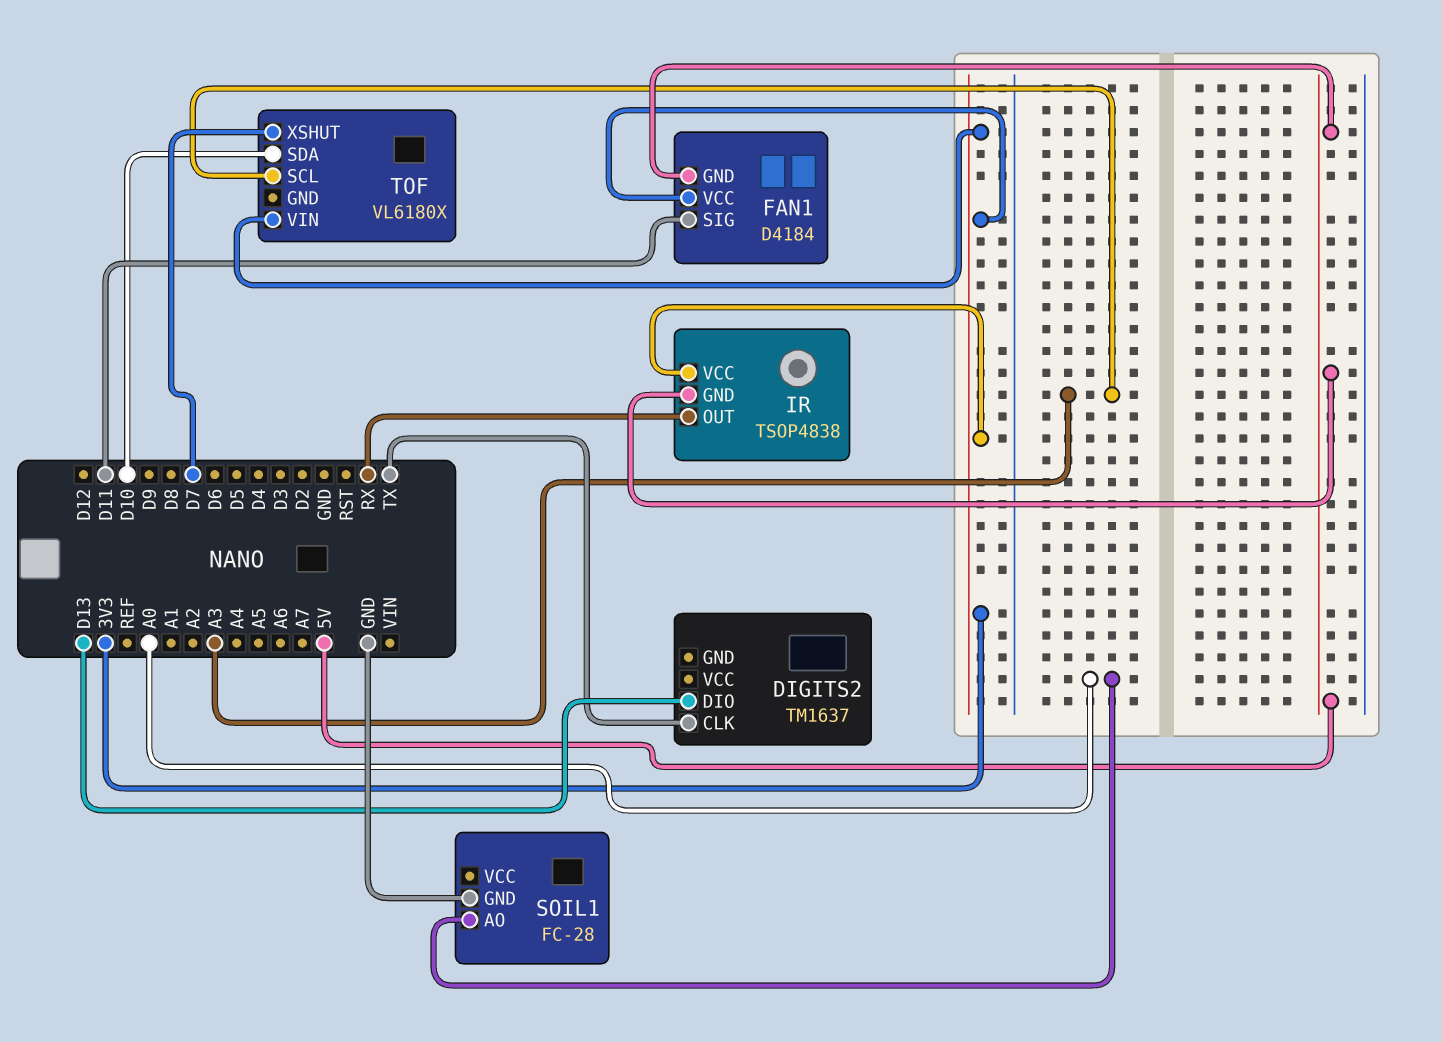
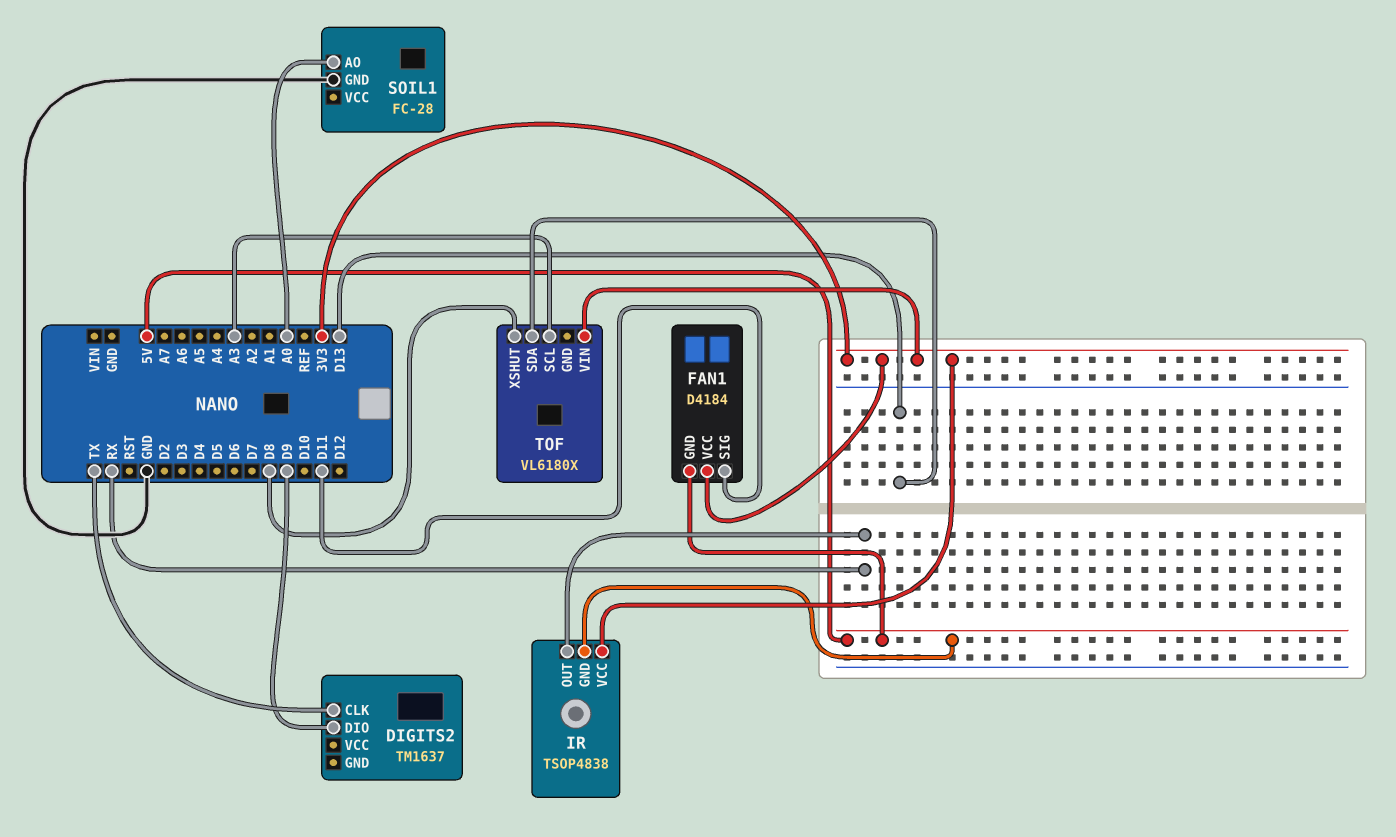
DIGITS2 pin DIO: D13 -> D9
TOF pin SDA: D10 -> D13
TOF pin XSHUT: D7 -> D8

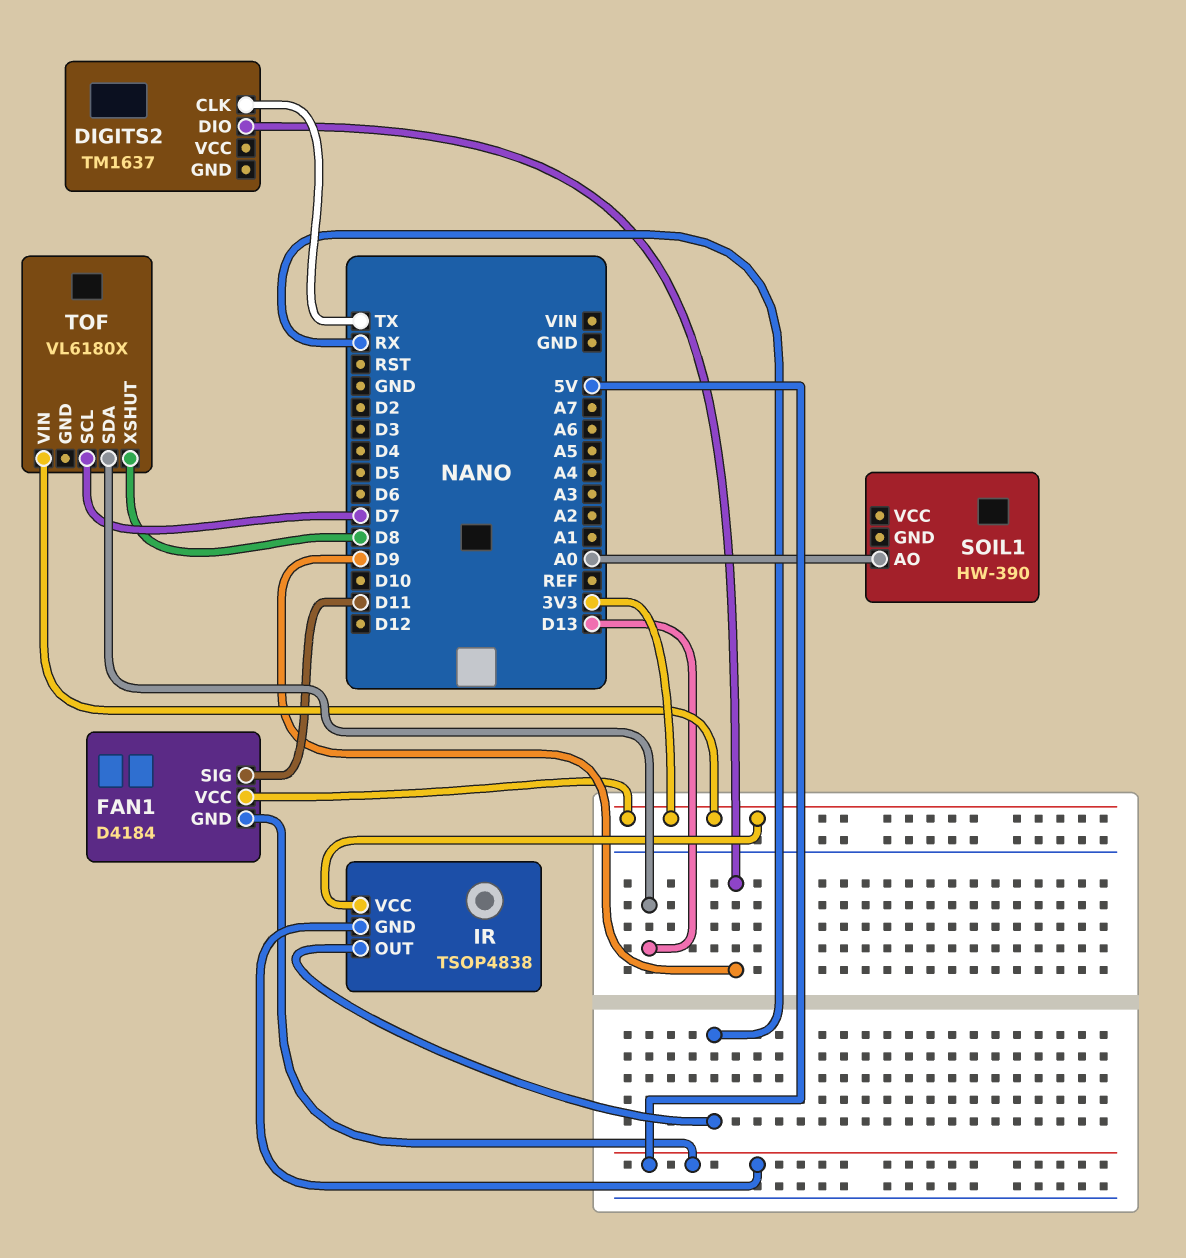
SOIL1: FC-28 -> HW-390
SOIL1 pin GND: GND -> none
TOF pin SCL: A3 -> D7

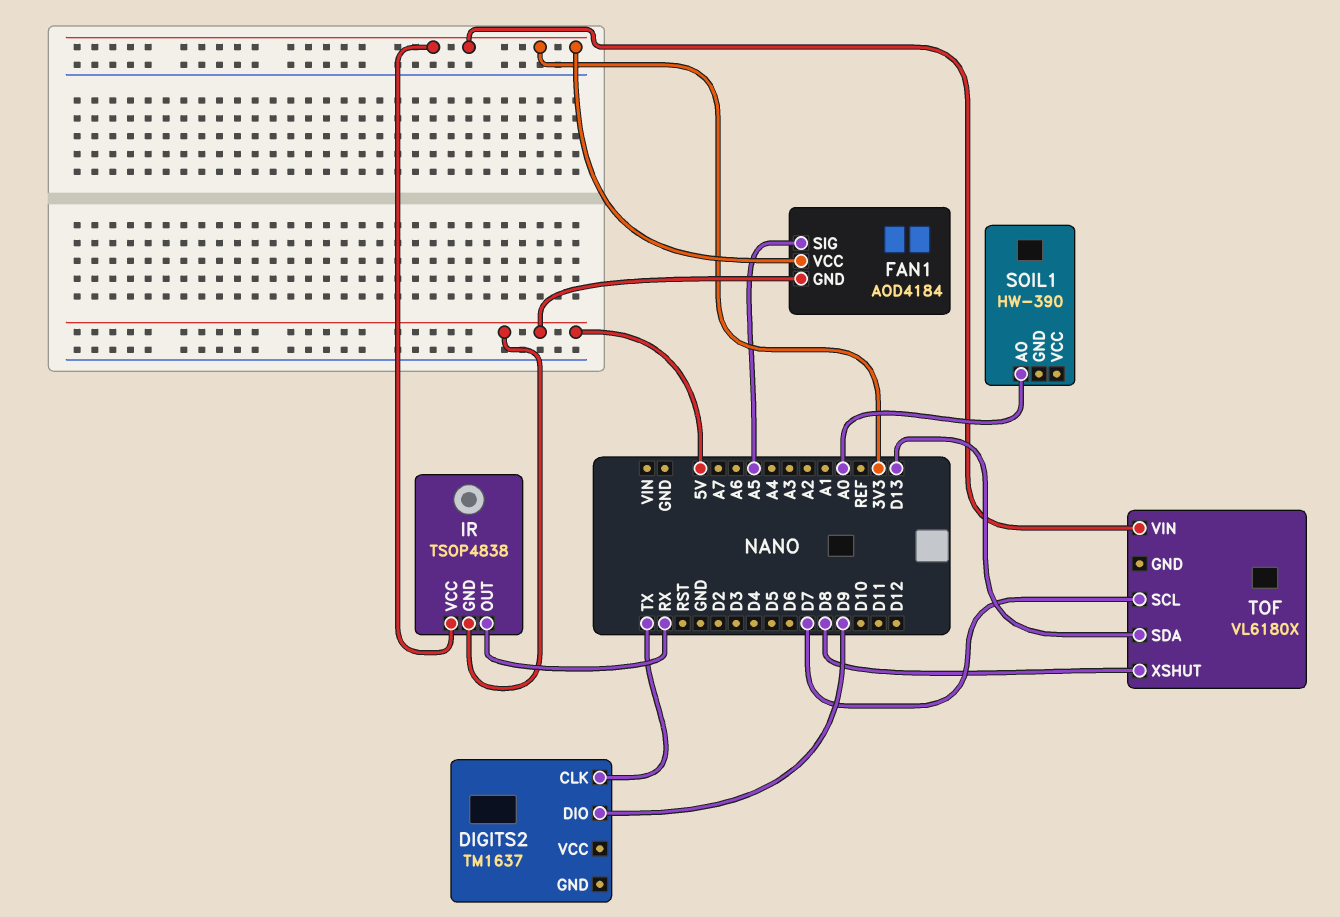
FAN1: D4184 -> AOD4184
FAN1 pin SIG: D11 -> A5

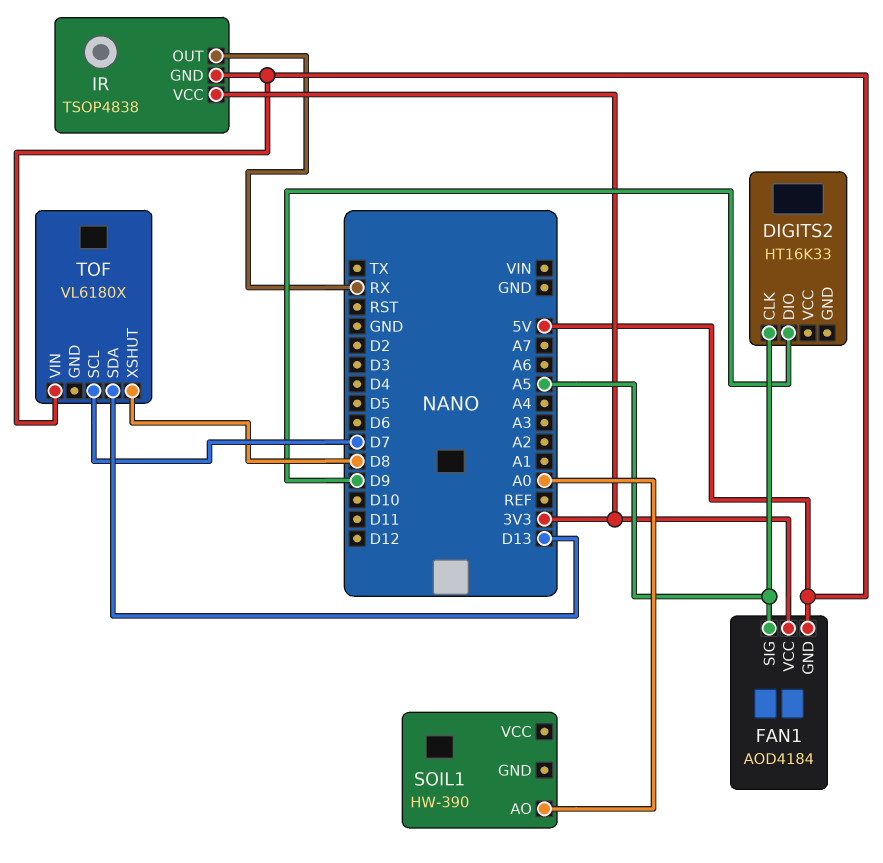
DIGITS2: TM1637 -> HT16K33
DIGITS2 pin CLK: TX -> A5
TOF pin VIN: 3V3 -> 5V

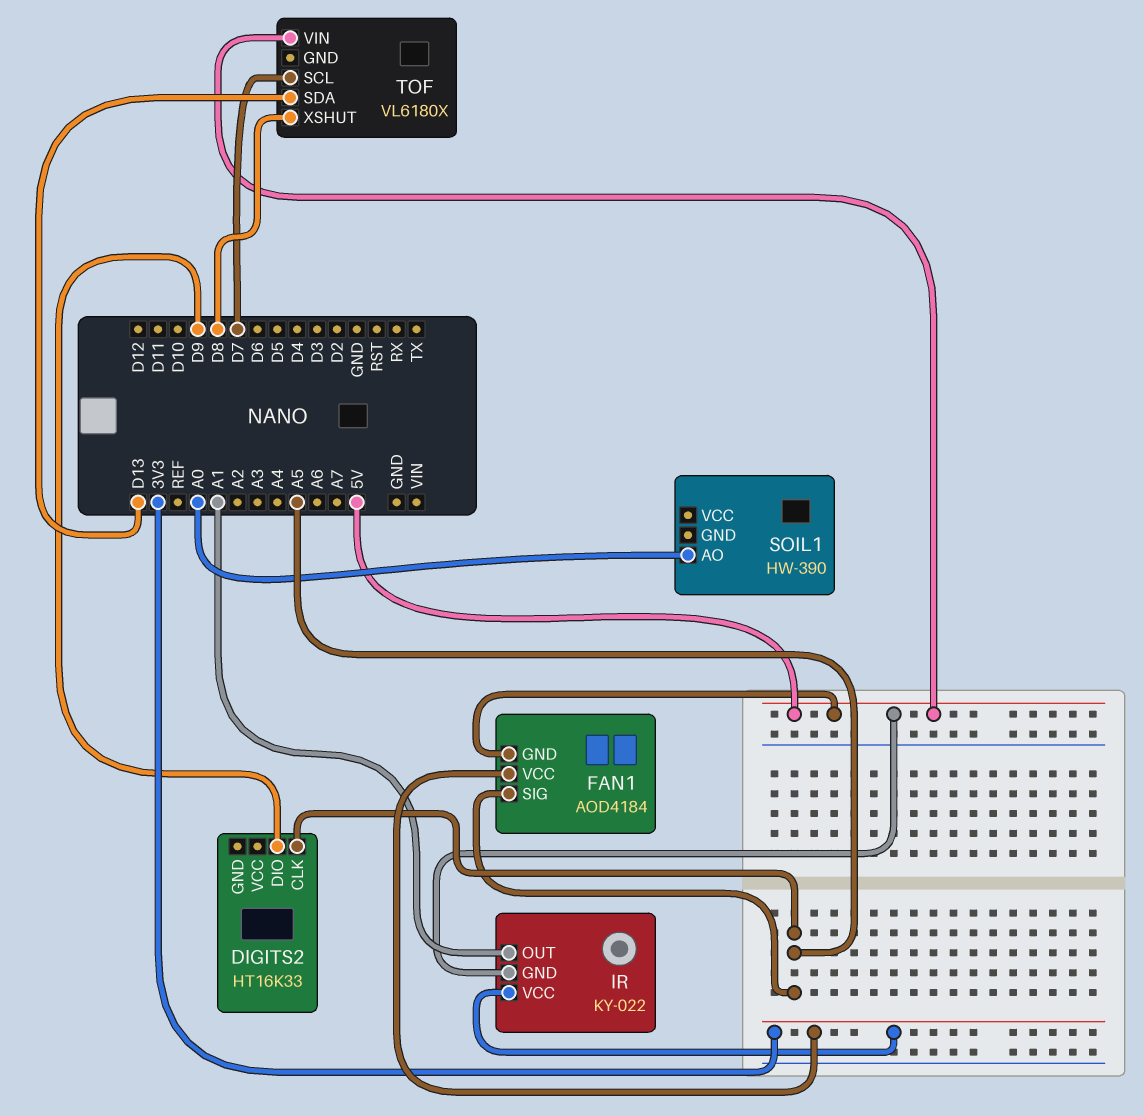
IR: TSOP4838 -> KY-022
IR pin OUT: RX -> A1

